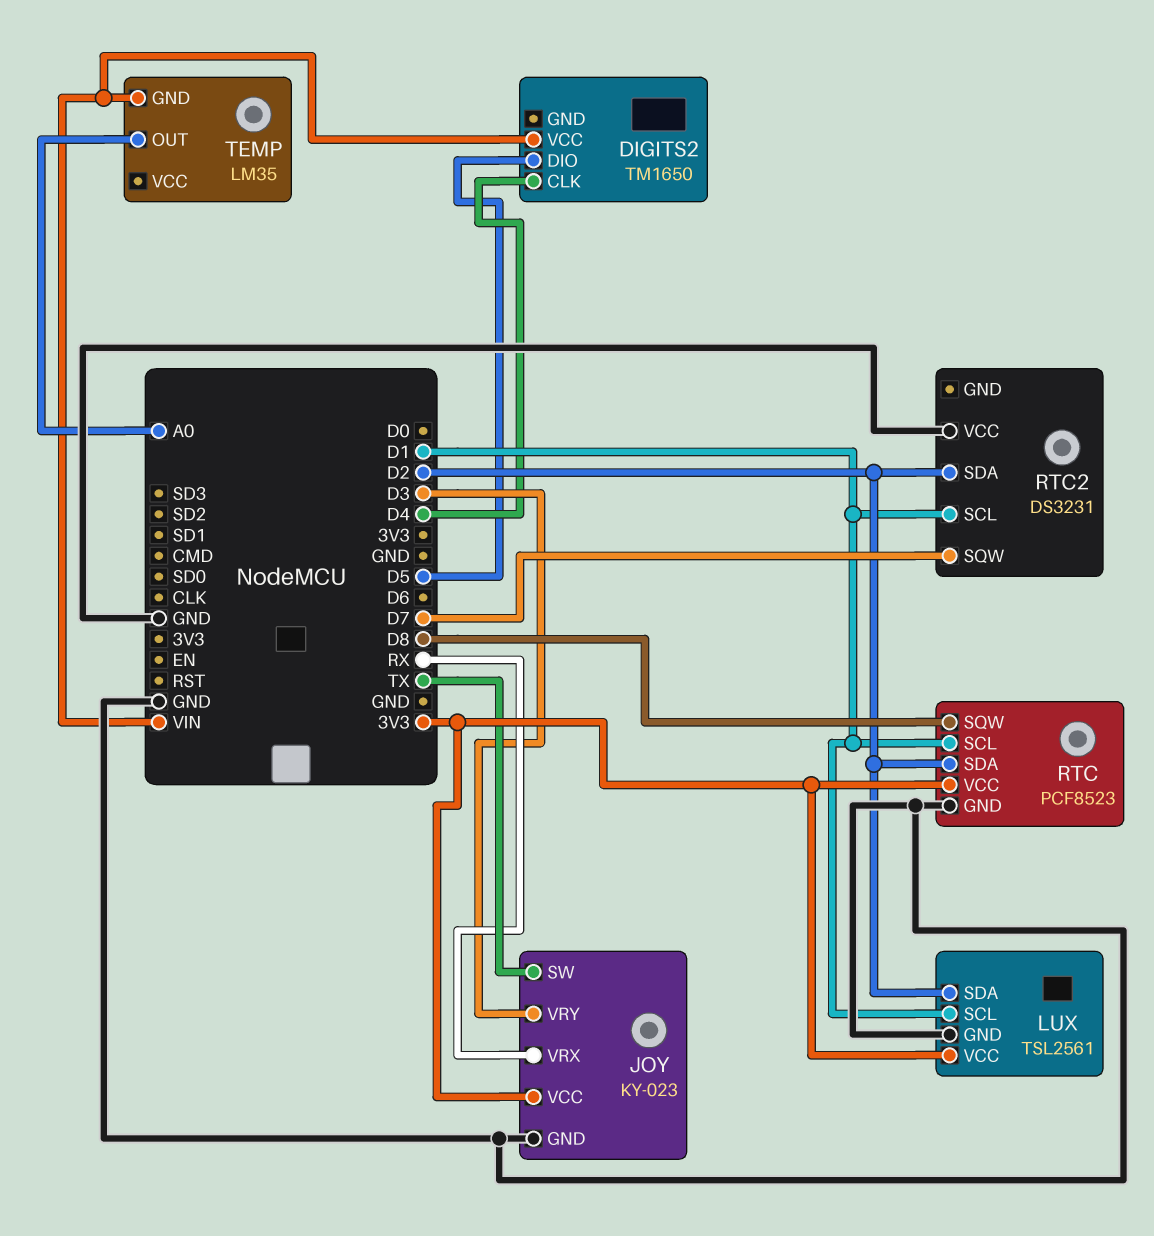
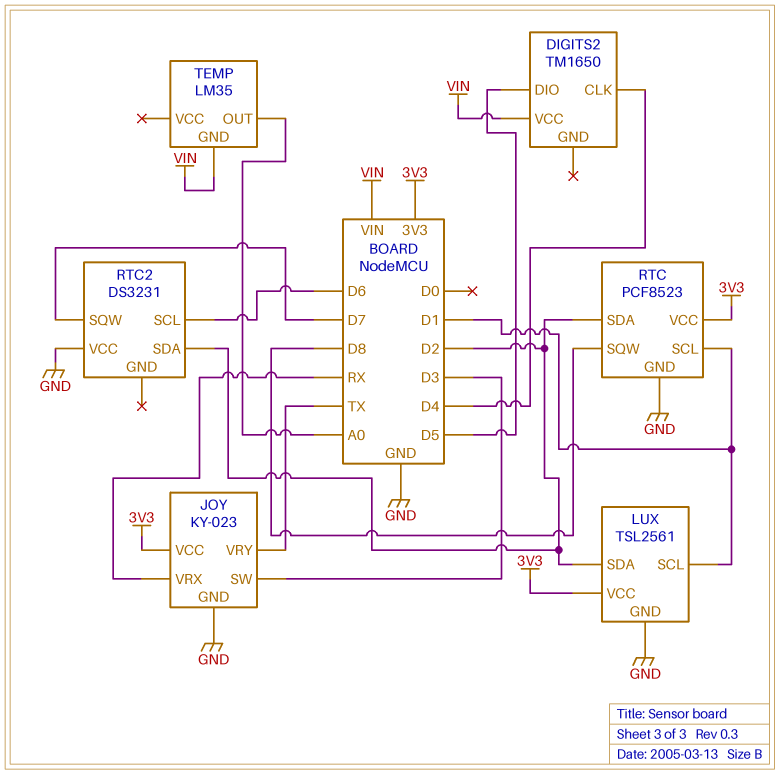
JOY pin SW: TX -> D3
JOY pin VRY: D3 -> TX
RTC2 pin SCL: D1 -> D6

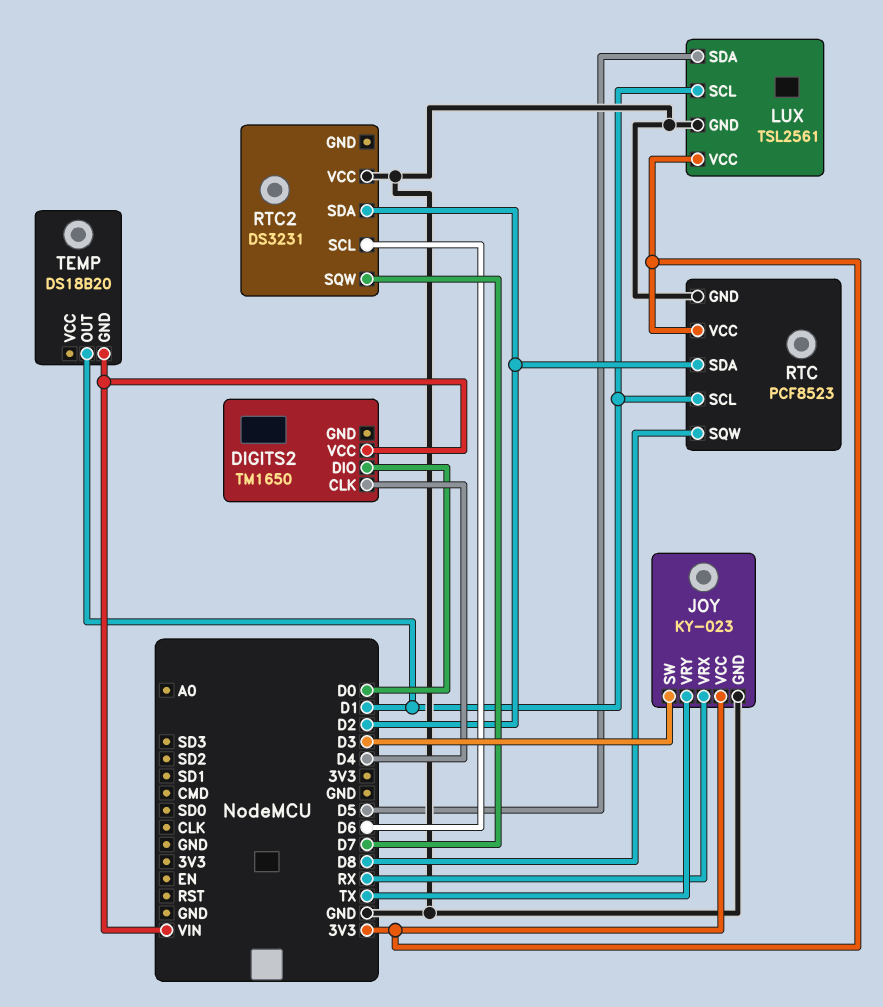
DIGITS2 pin DIO: D5 -> D0
LUX pin SDA: D2 -> D5
TEMP: LM35 -> DS18B20
TEMP pin OUT: A0 -> D1

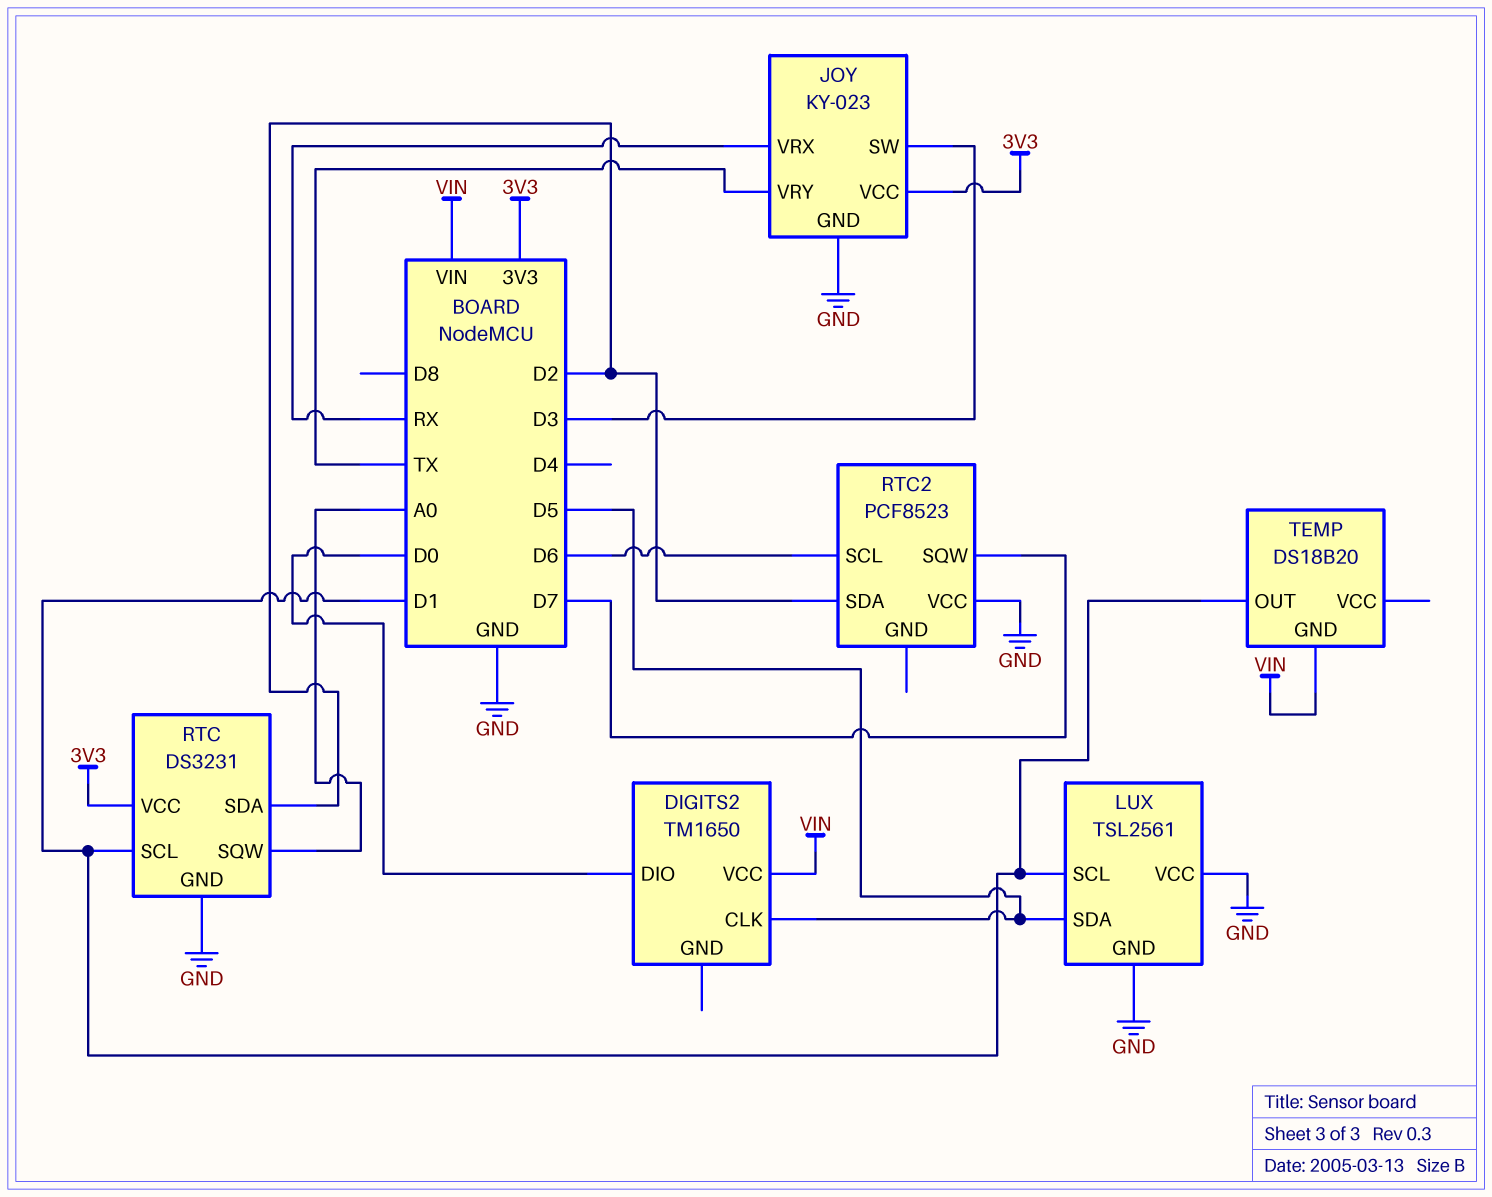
DIGITS2 pin CLK: D4 -> D5
LUX pin VCC: 3V3 -> GND
RTC: PCF8523 -> DS3231
RTC pin SQW: D8 -> A0
RTC2: DS3231 -> PCF8523

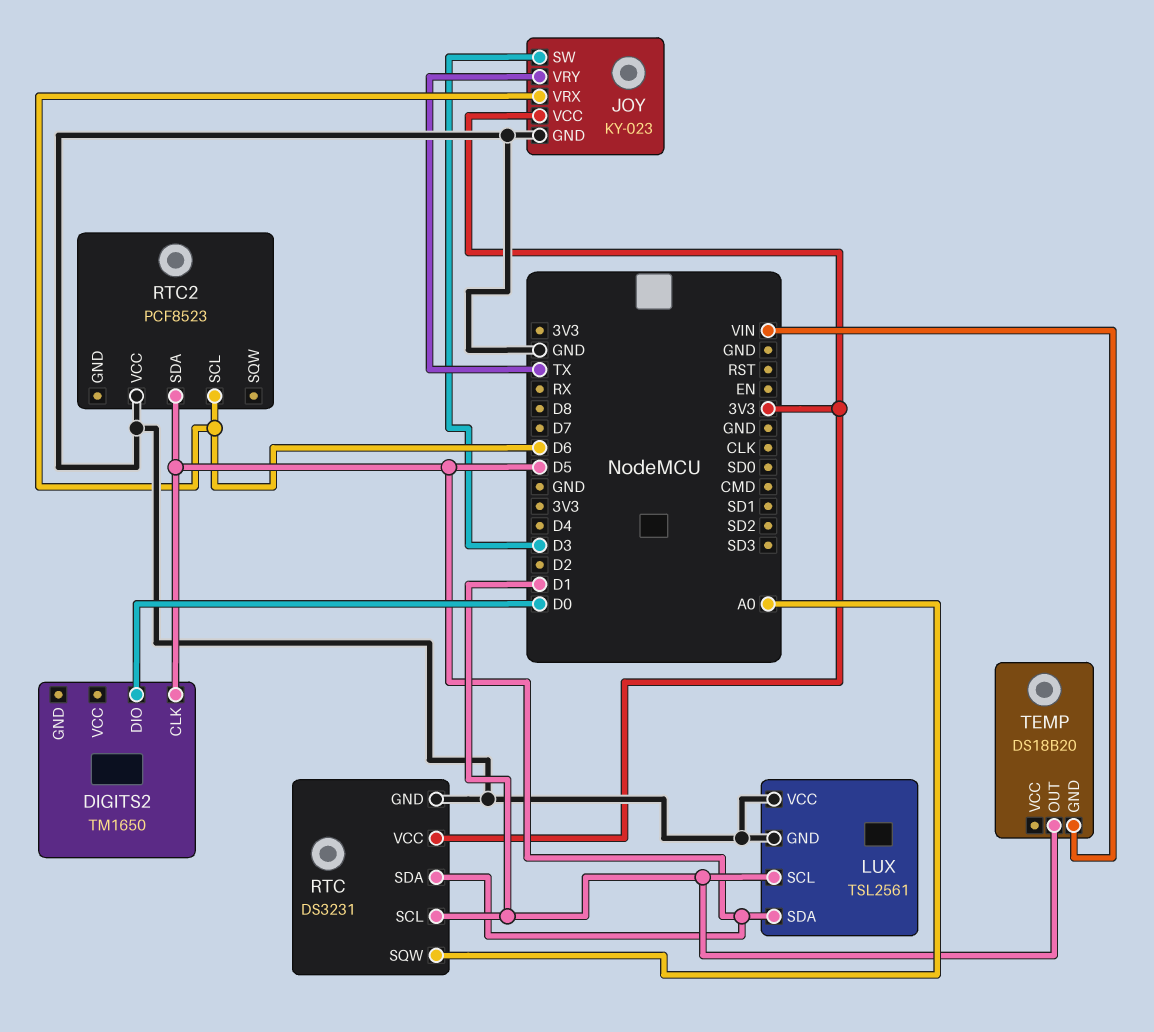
DIGITS2 pin VCC: VIN -> none
JOY pin VRX: RX -> D6
RTC pin SDA: D2 -> D5
RTC2 pin SDA: D2 -> D5
RTC2 pin SQW: D7 -> none

